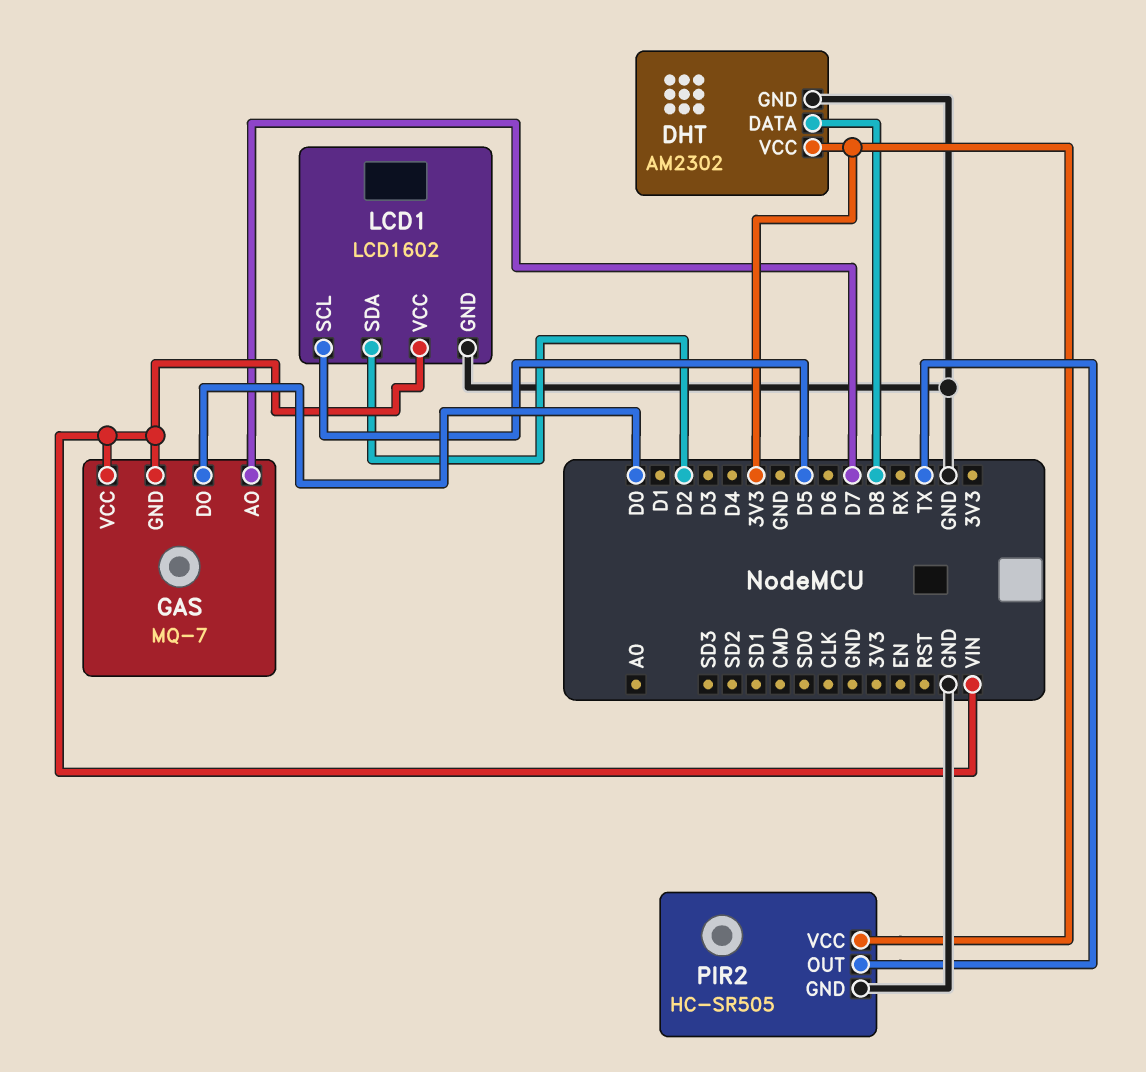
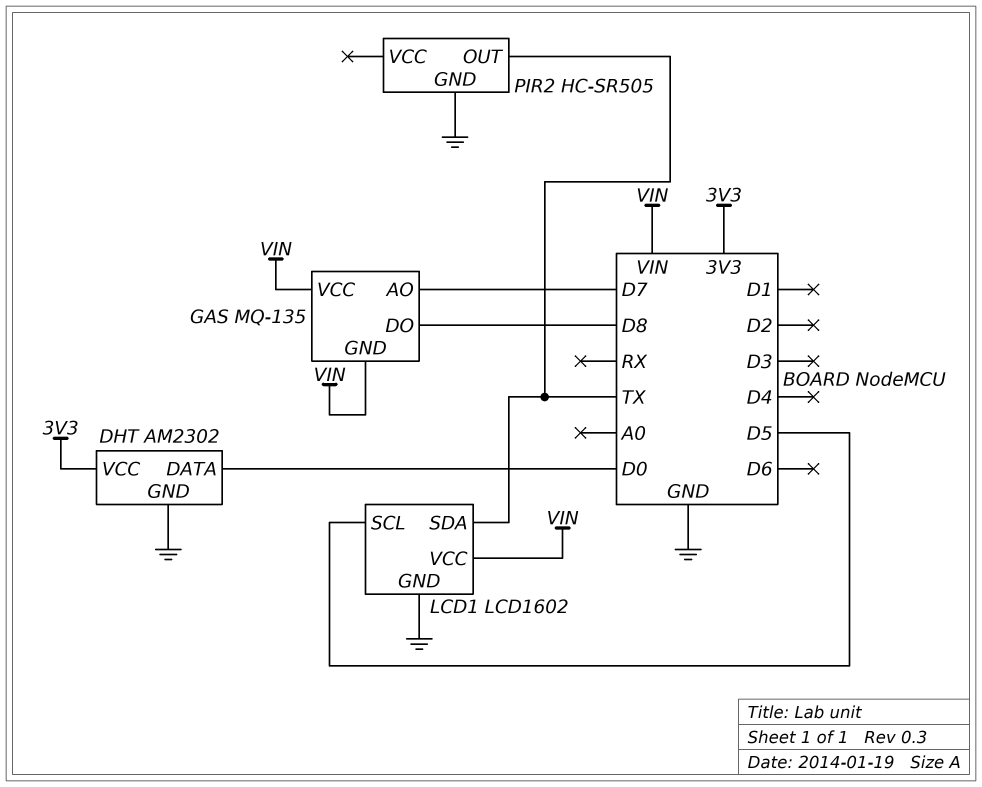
DHT pin DATA: D8 -> D0
GAS: MQ-7 -> MQ-135
GAS pin DO: D0 -> D8
LCD1 pin SDA: D2 -> TX
PIR2 pin VCC: 3V3 -> none

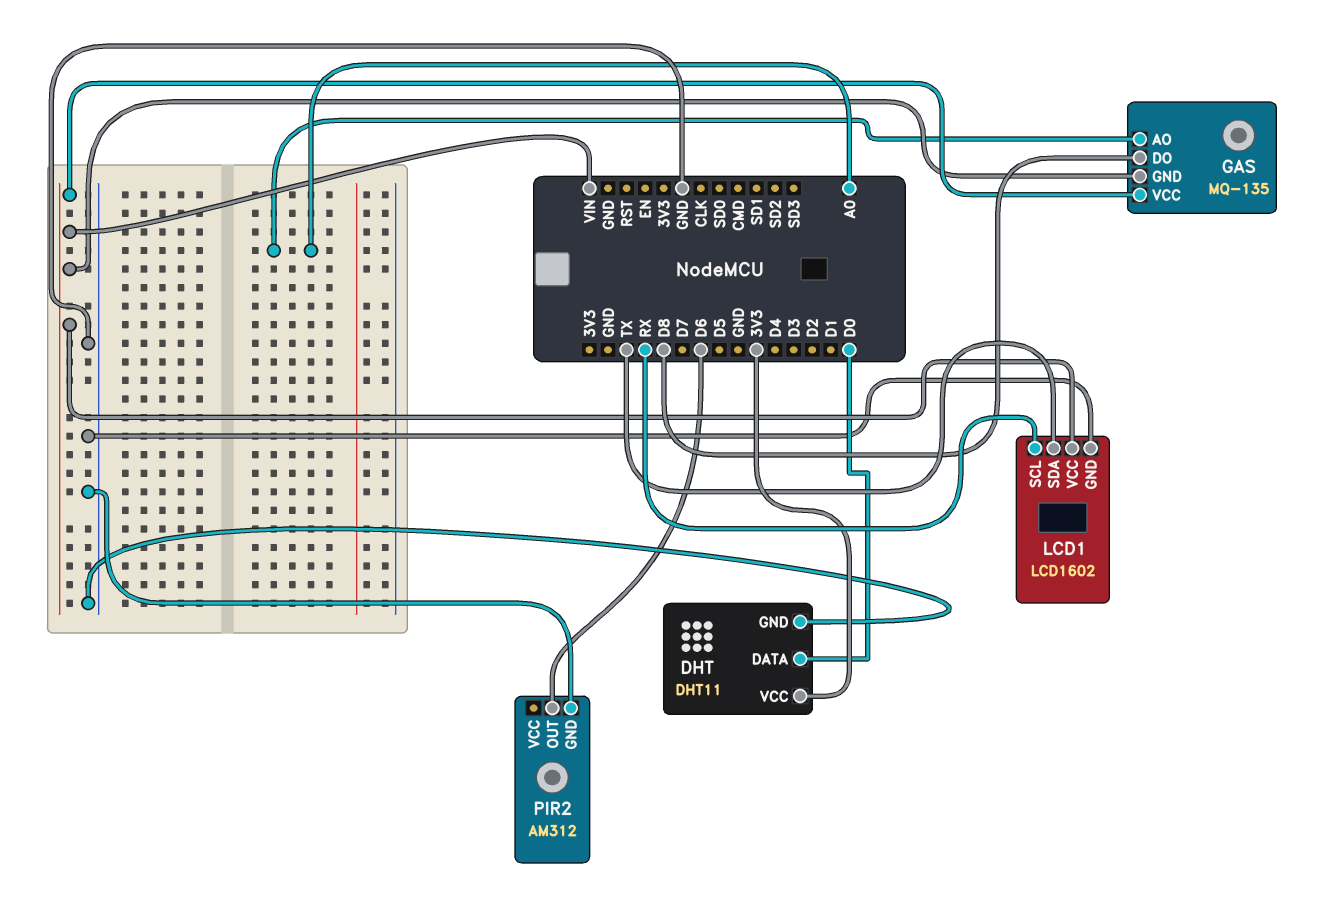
DHT: AM2302 -> DHT11
GAS pin AO: D7 -> A0
LCD1 pin SCL: D5 -> RX
PIR2: HC-SR505 -> AM312
PIR2 pin OUT: TX -> D6

